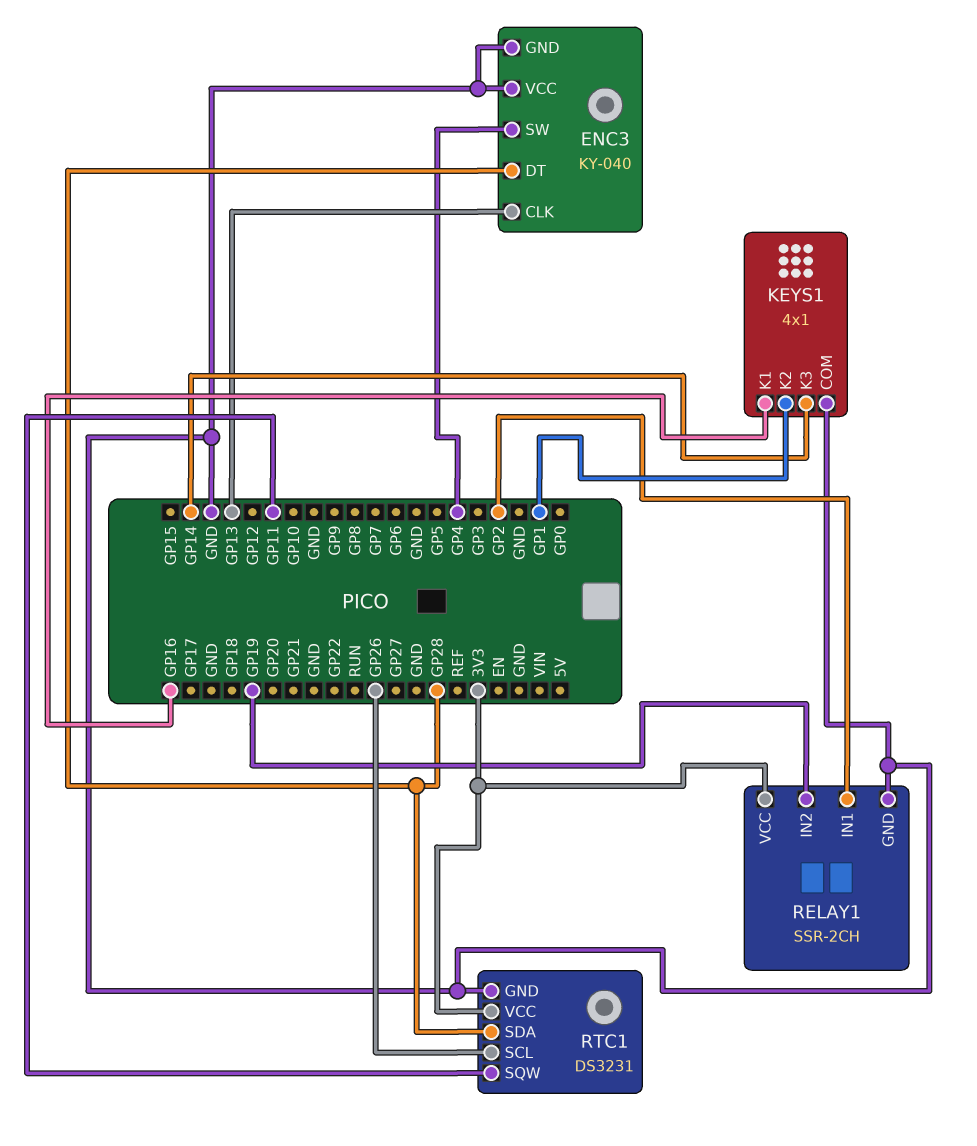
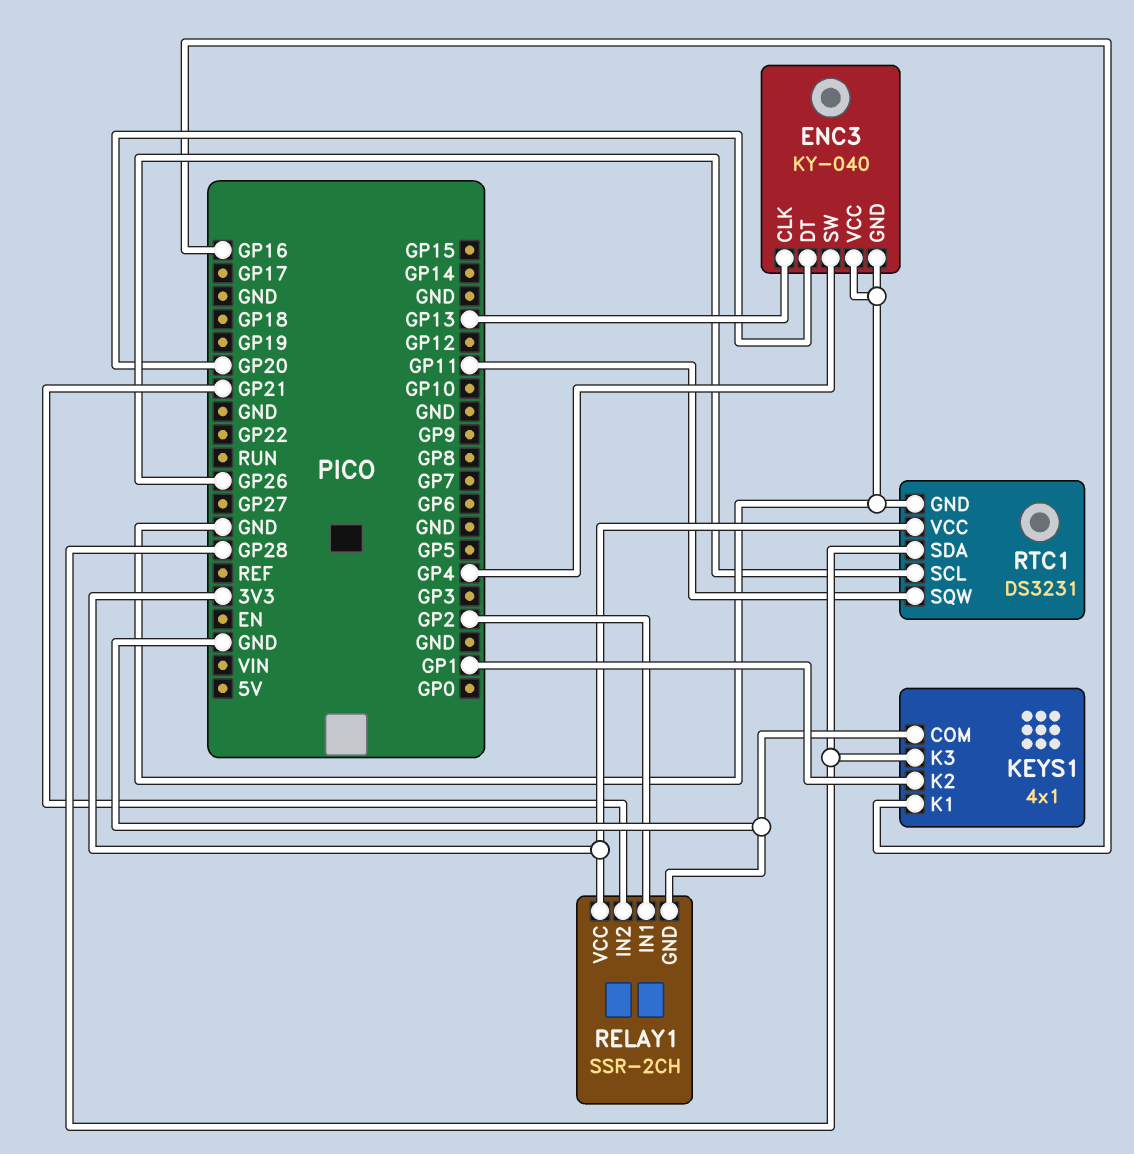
ENC3 pin DT: GP28 -> GP20
KEYS1 pin K3: GP14 -> GP28
RELAY1 pin IN2: GP19 -> GP21

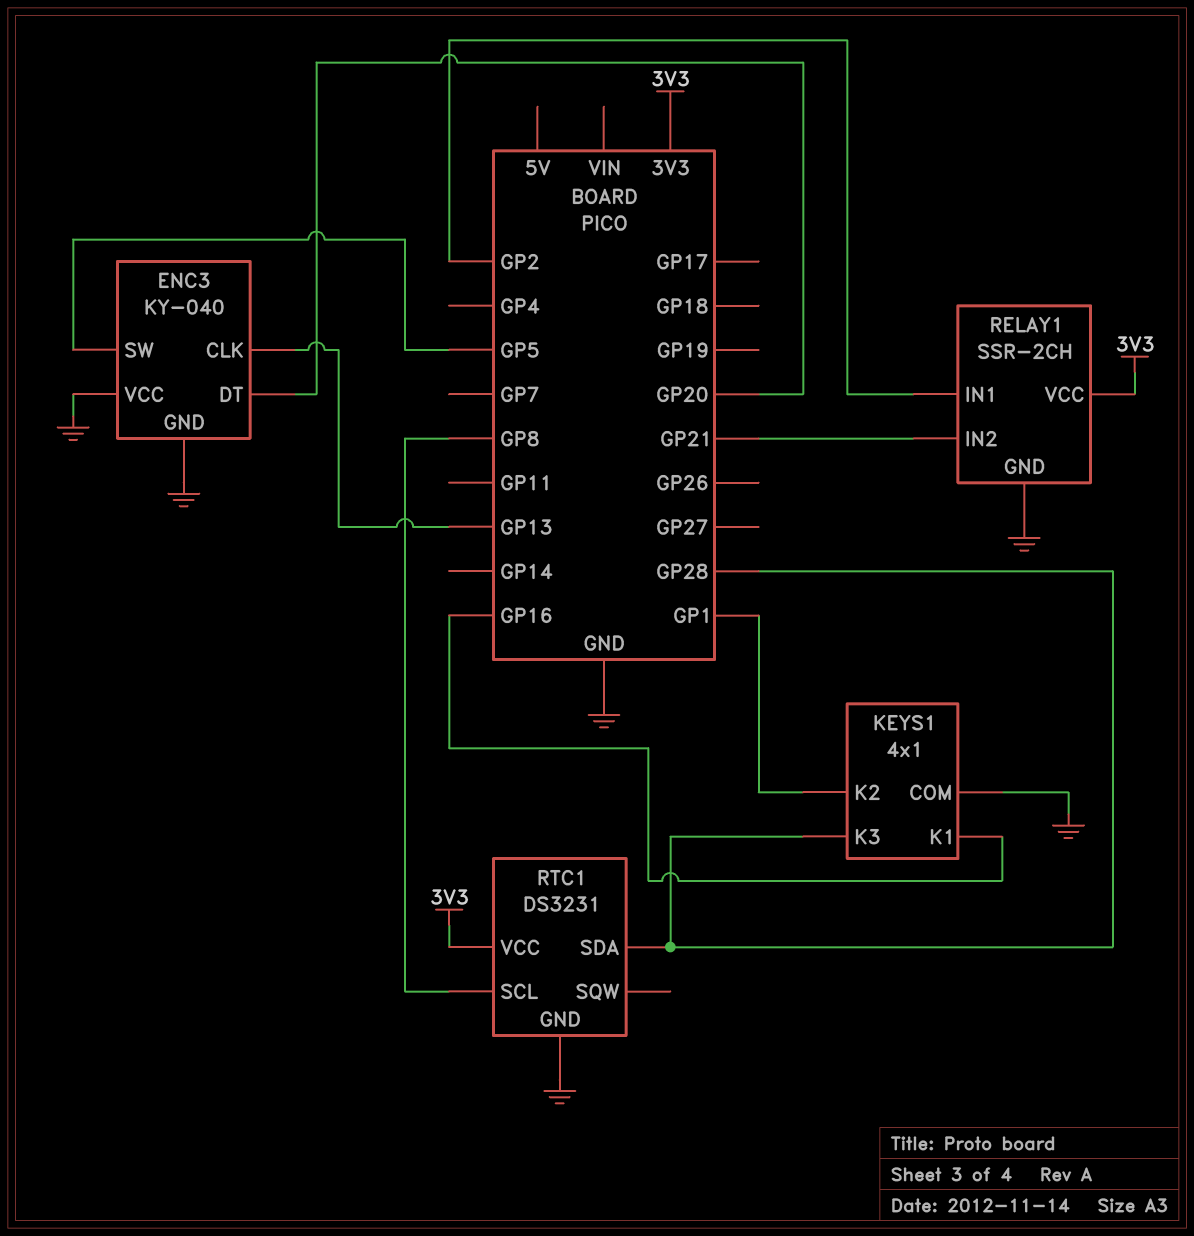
ENC3 pin SW: GP4 -> GP5
RTC1 pin SCL: GP26 -> GP8
RTC1 pin SQW: GP11 -> none

